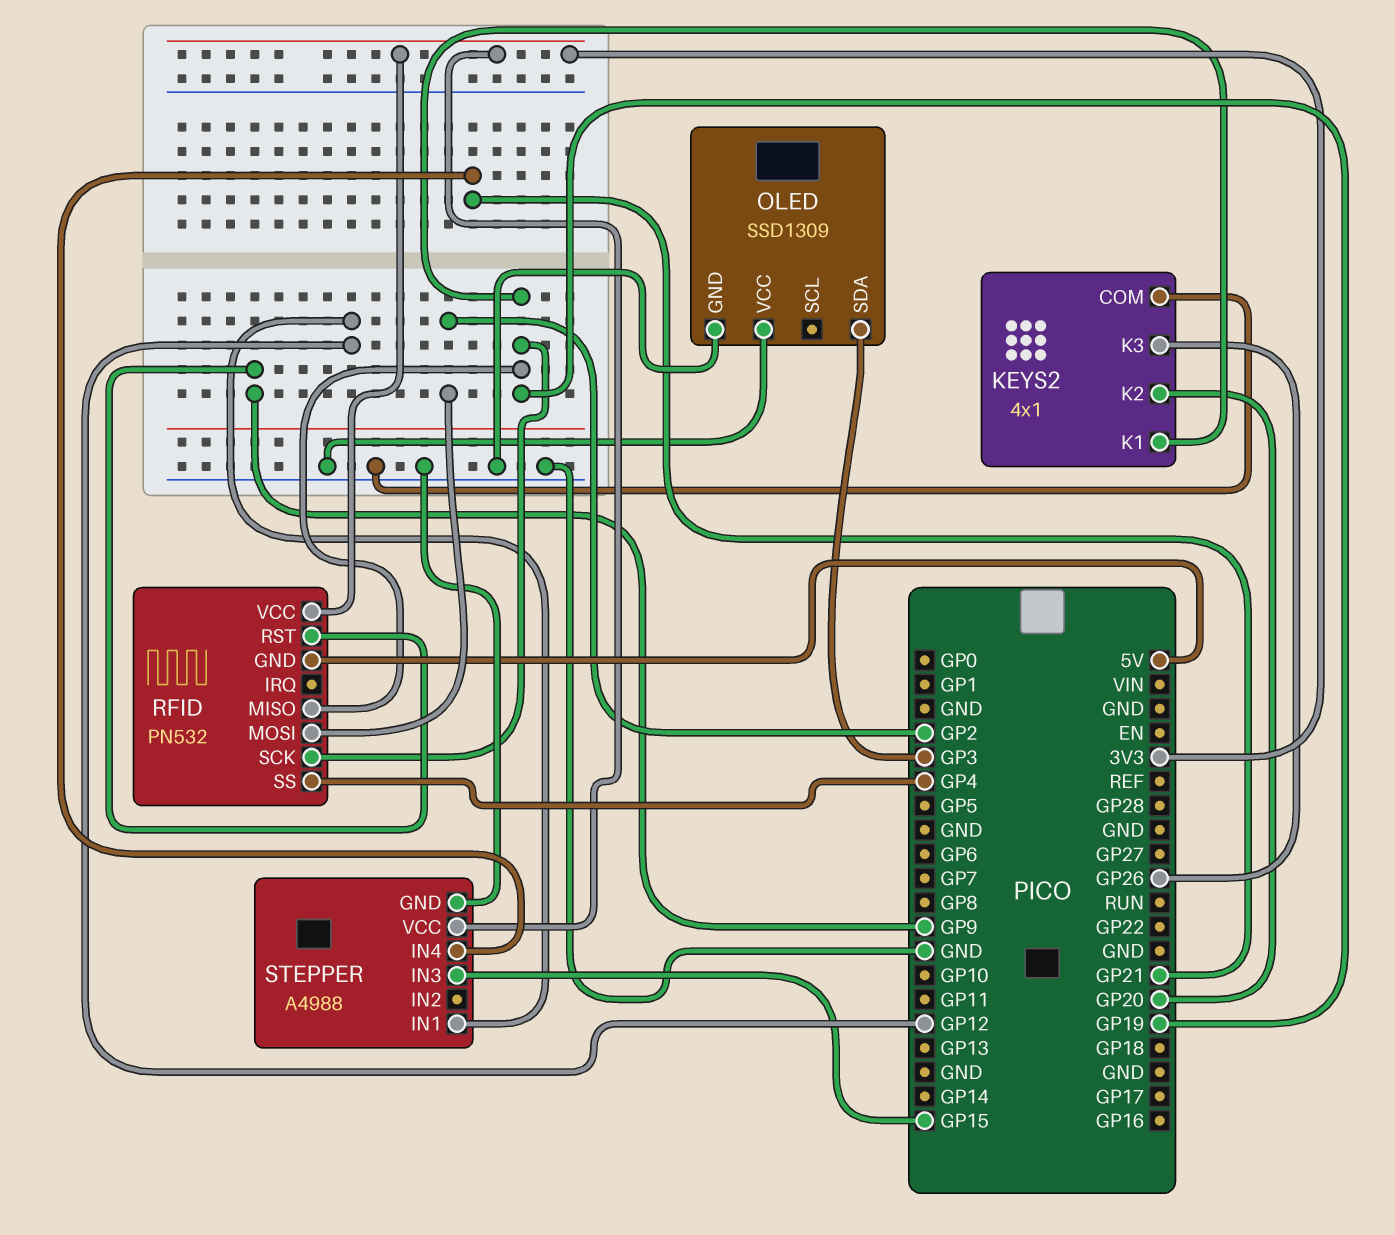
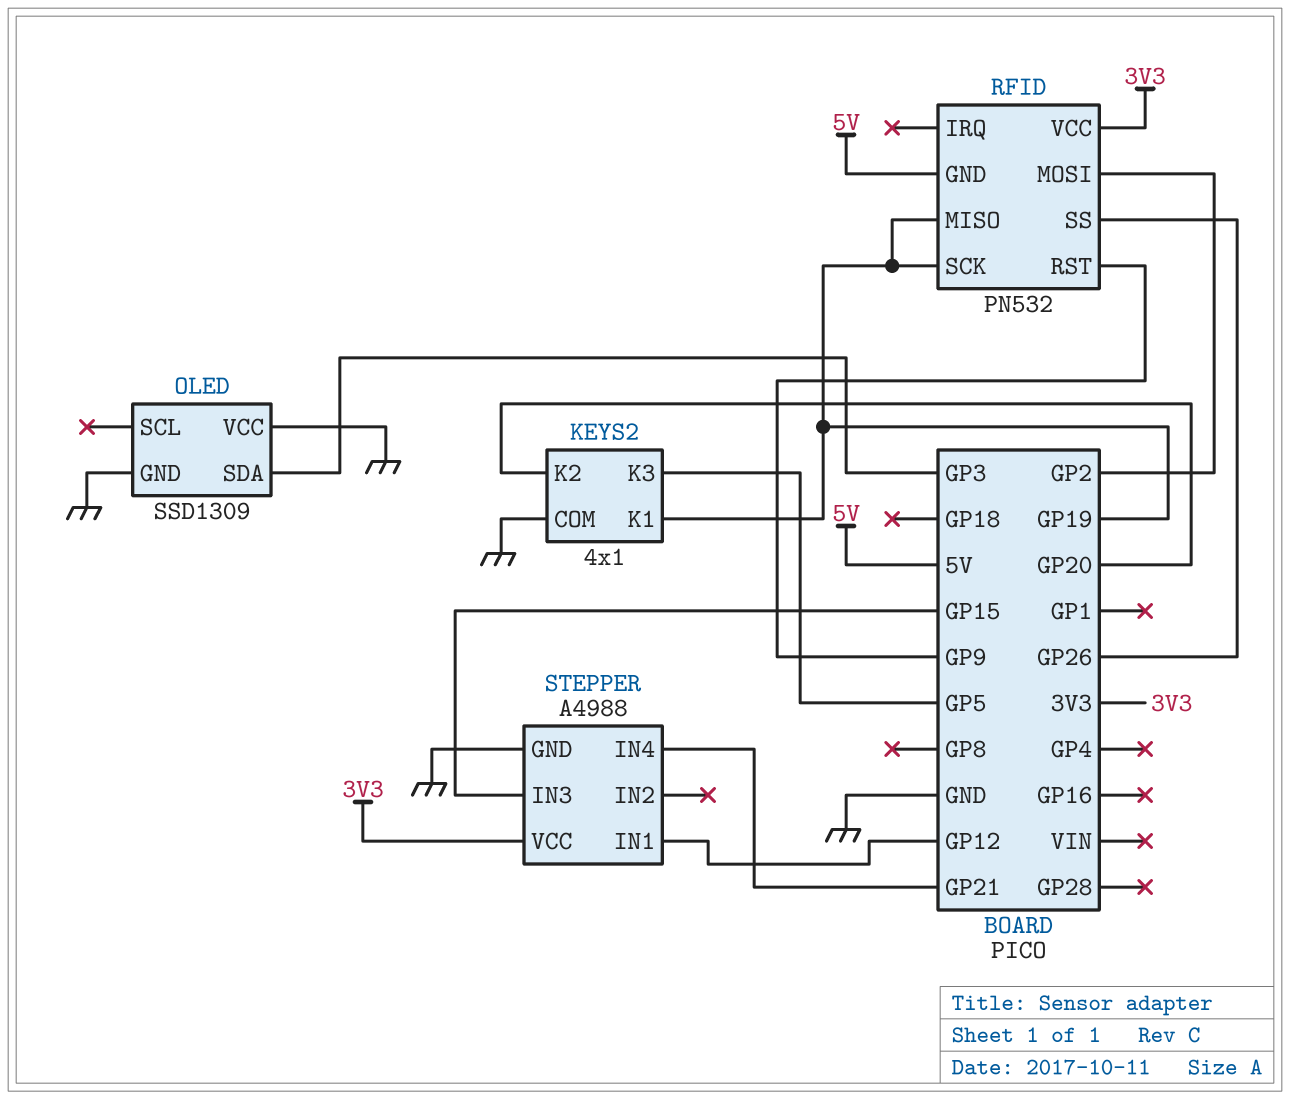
KEYS2 pin K3: GP26 -> GP5
RFID pin SS: GP4 -> GP26

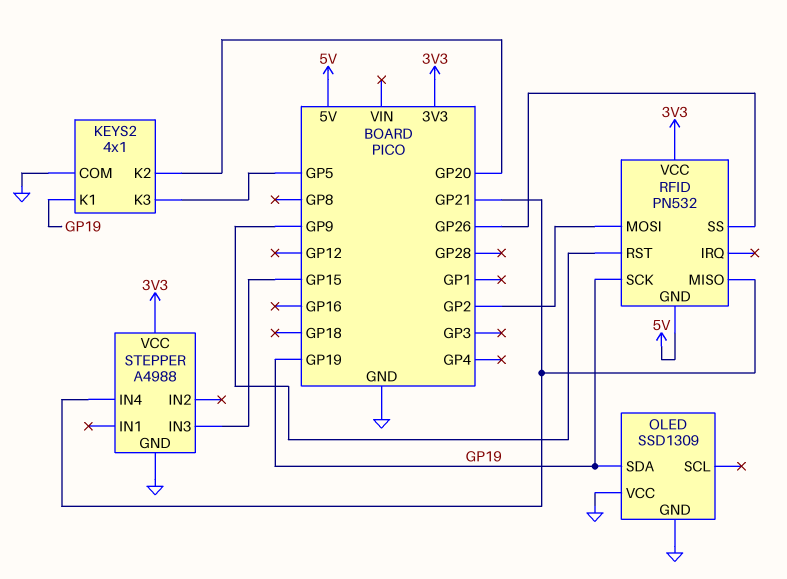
OLED pin SDA: GP3 -> GP19
RFID pin MISO: GP19 -> GP21
STEPPER pin IN1: GP12 -> none

